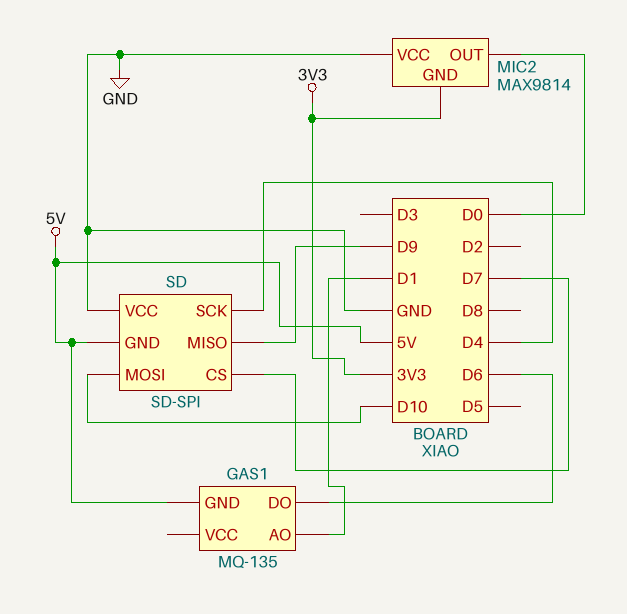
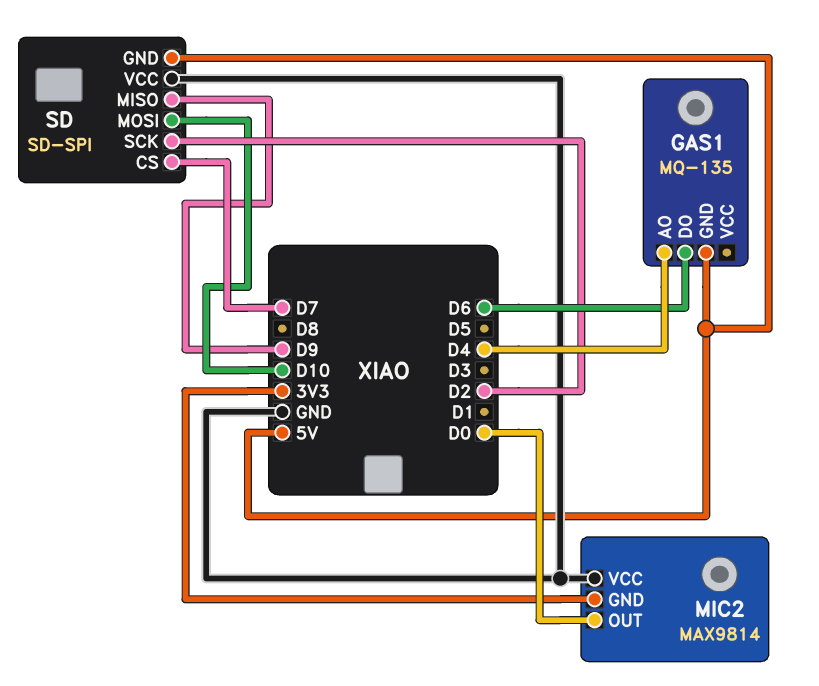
GAS1 pin AO: D1 -> D4
SD pin SCK: D4 -> D2

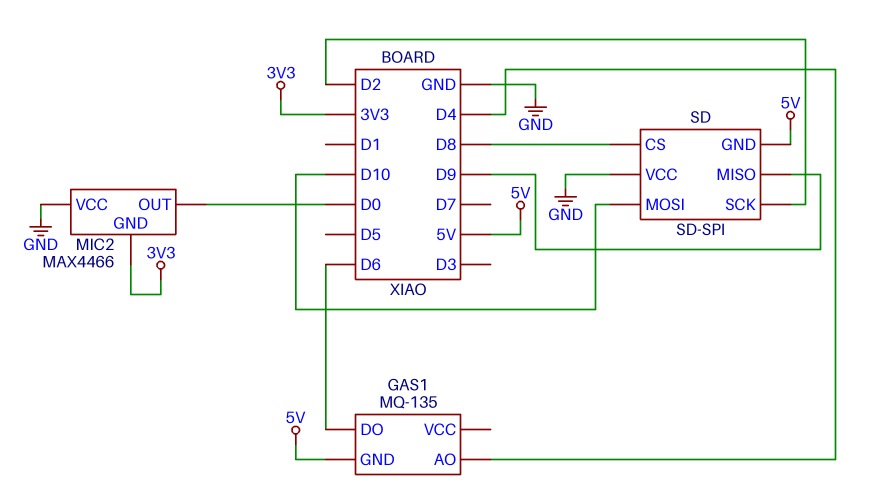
MIC2: MAX9814 -> MAX4466
SD pin CS: D7 -> D8

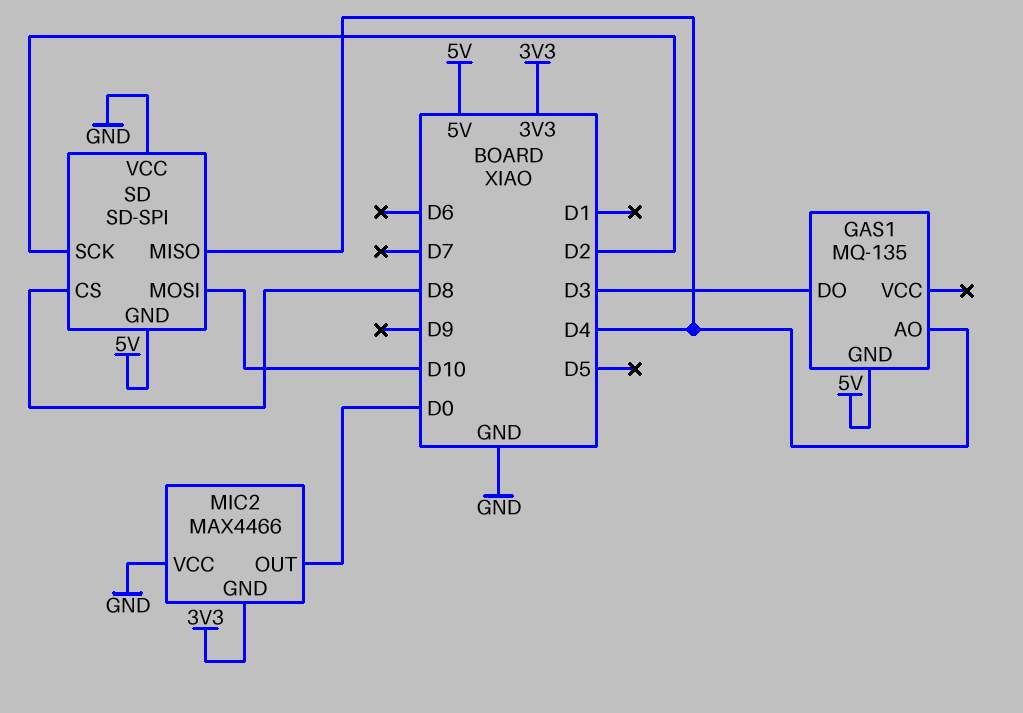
GAS1 pin DO: D6 -> D3
SD pin MISO: D9 -> D4

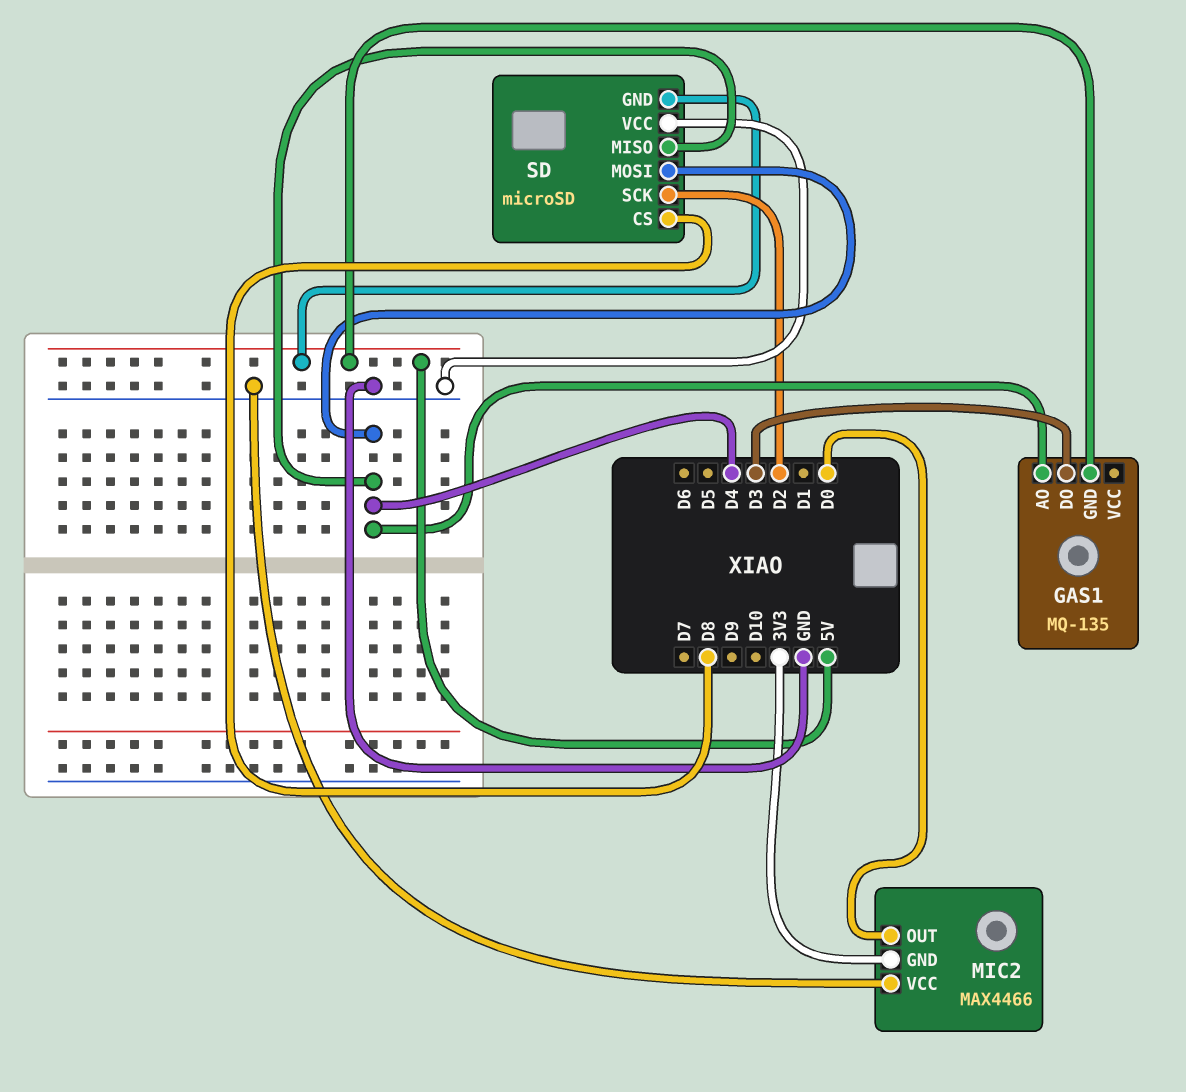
SD: SD-SPI -> microSD
SD pin MOSI: D10 -> D4

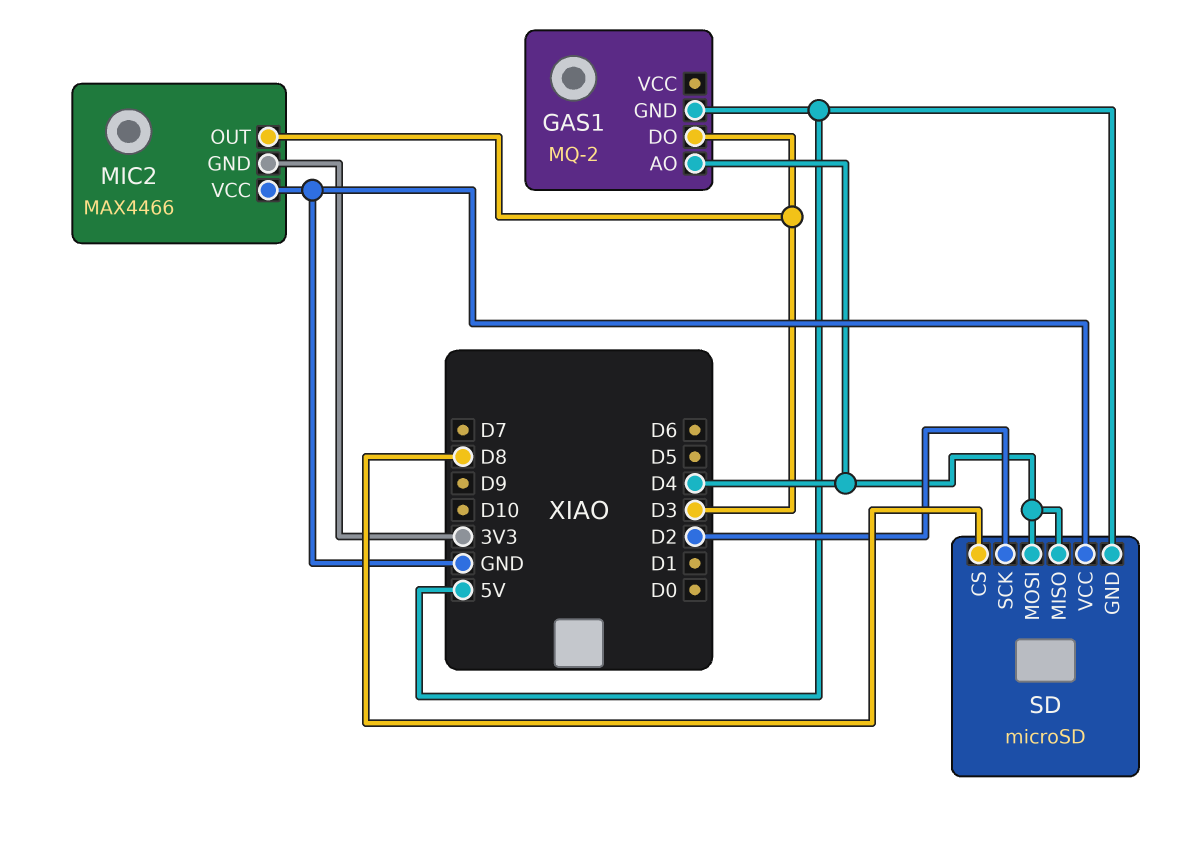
GAS1: MQ-135 -> MQ-2
MIC2 pin OUT: D0 -> D3

